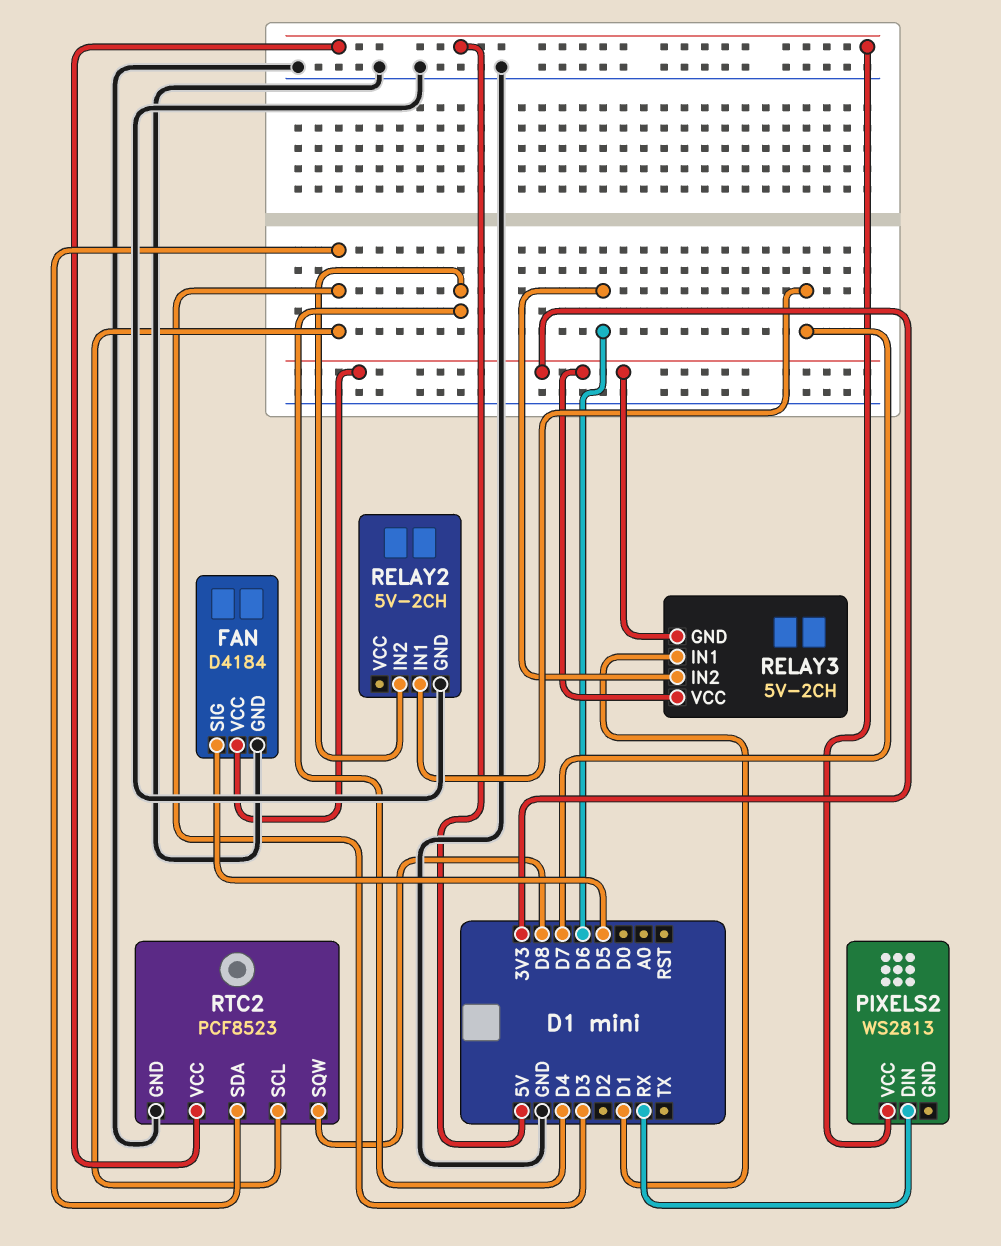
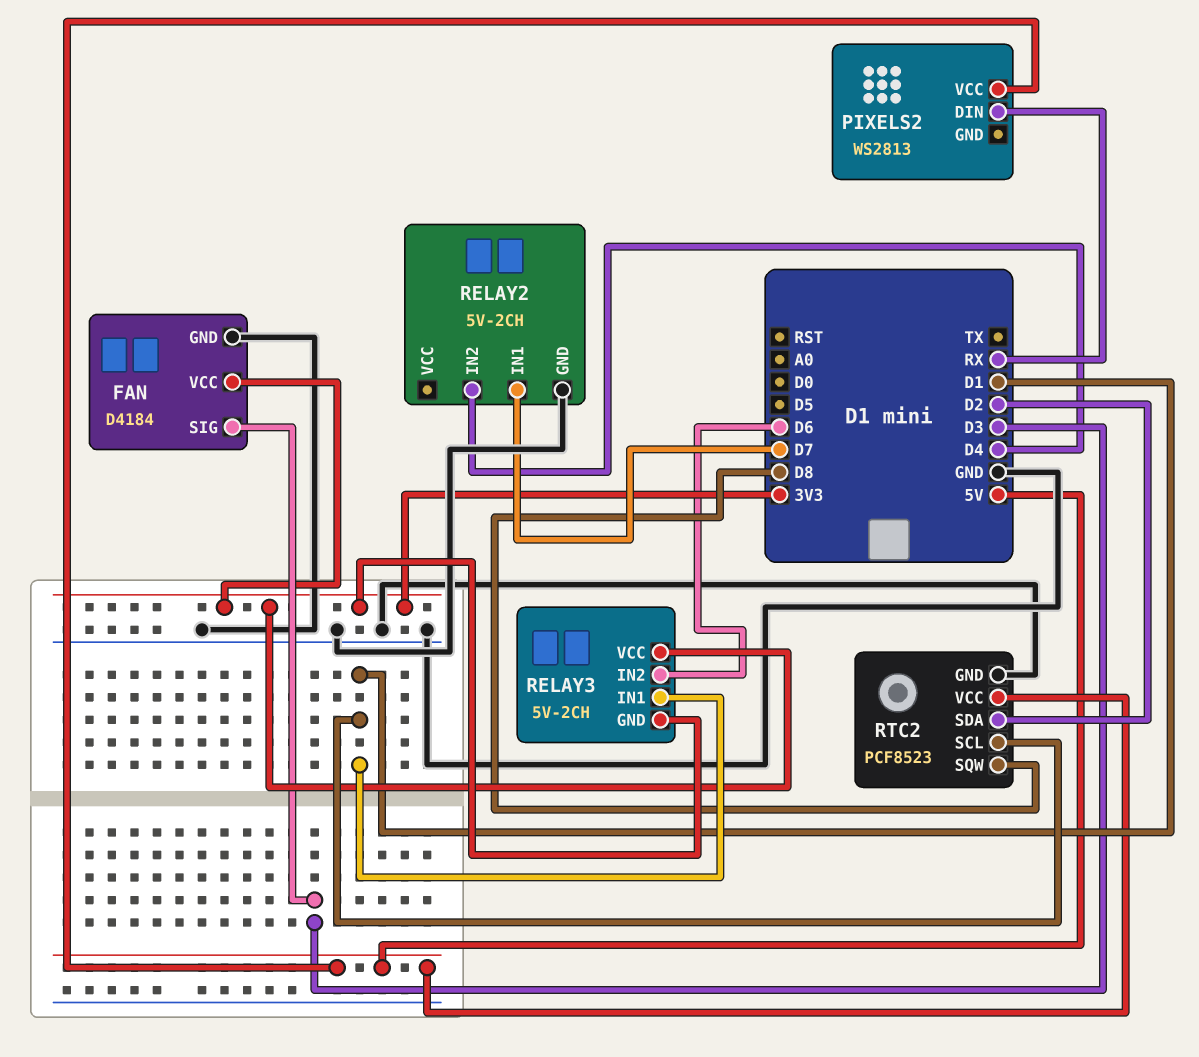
FAN pin SIG: D5 -> D3
RTC2 pin SCL: D3 -> D1
RTC2 pin SDA: D3 -> D2

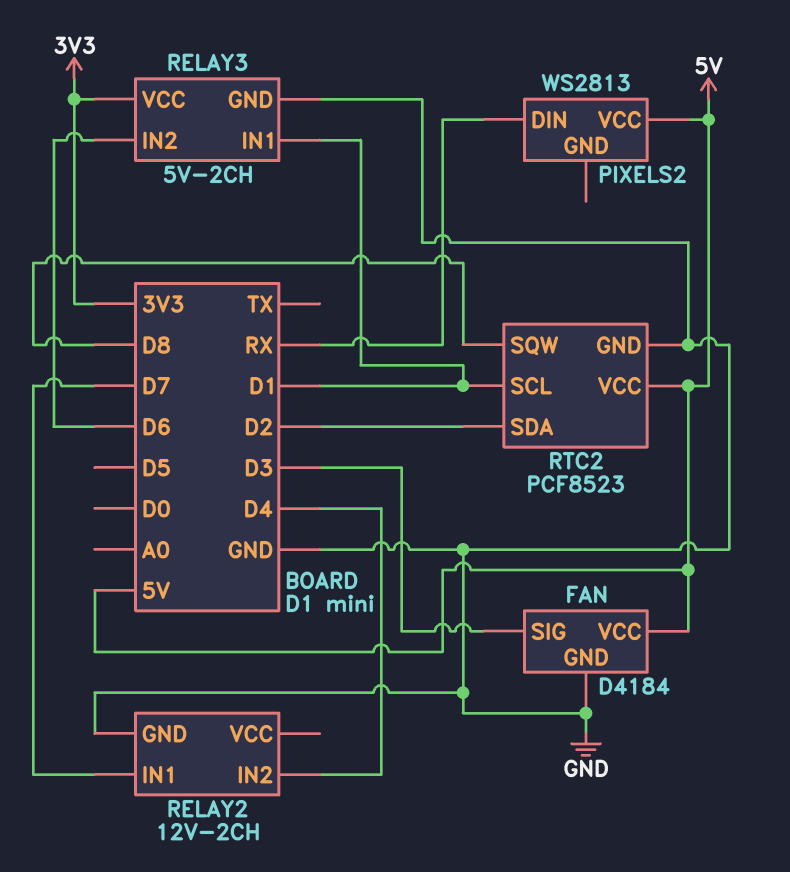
FAN pin VCC: 3V3 -> 5V
RELAY2: 5V-2CH -> 12V-2CH
RELAY3 pin GND: 3V3 -> GND

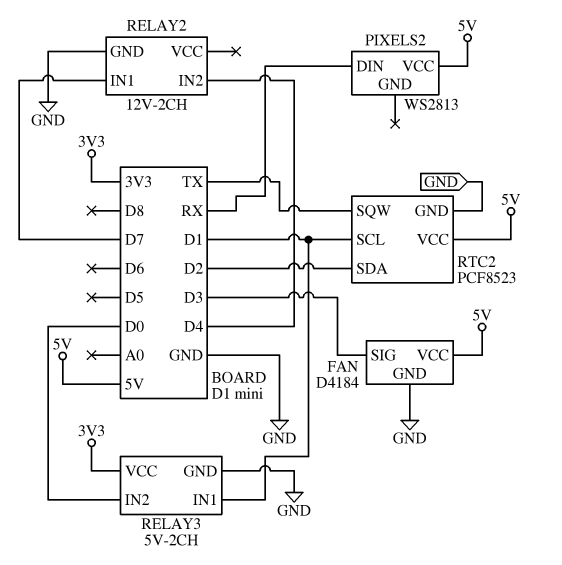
RELAY3 pin IN2: D6 -> D0
RTC2 pin SQW: D8 -> TX

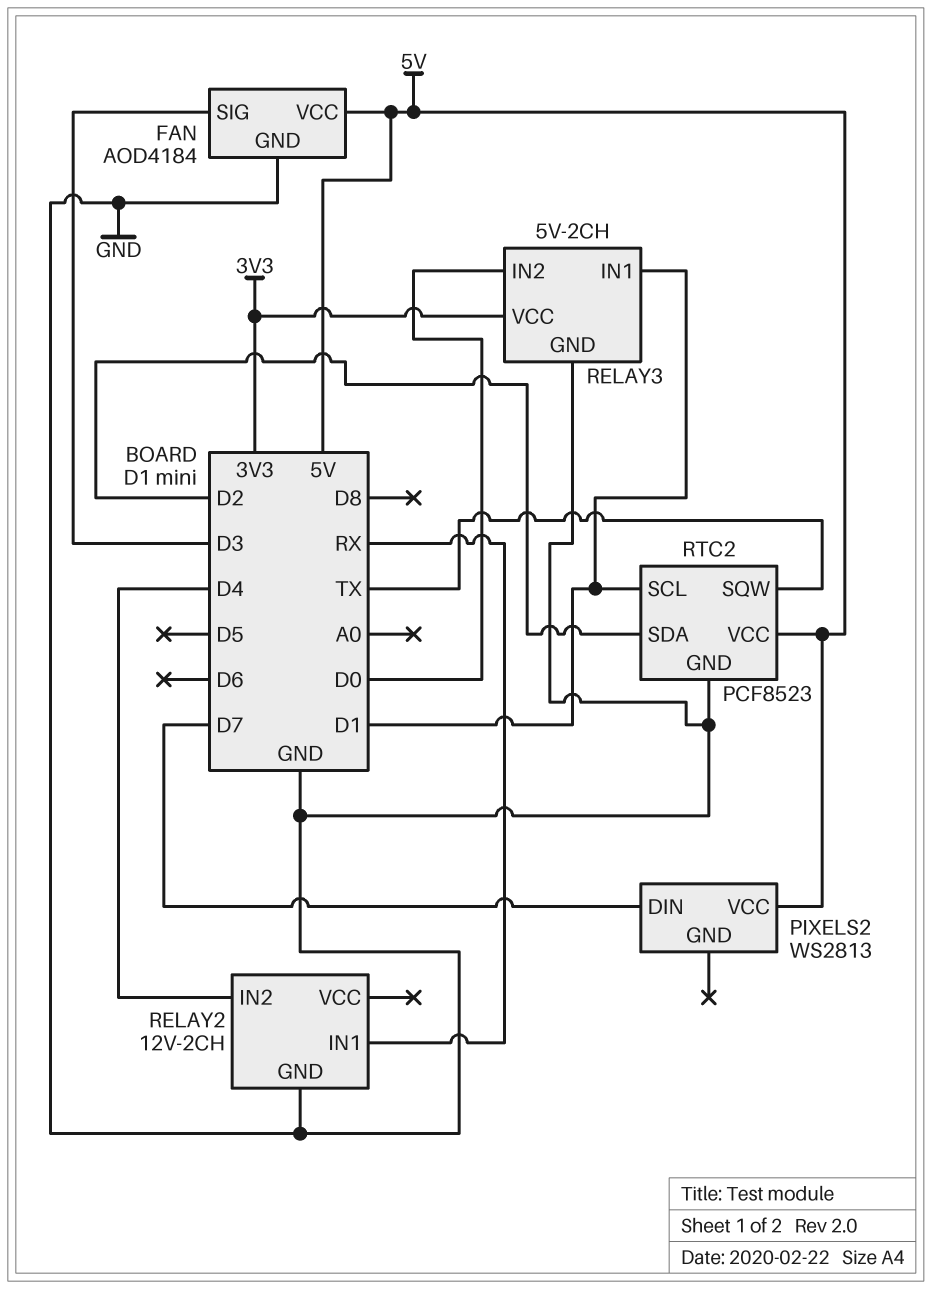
FAN: D4184 -> AOD4184
PIXELS2 pin DIN: RX -> D7
RELAY2 pin IN1: D7 -> RX

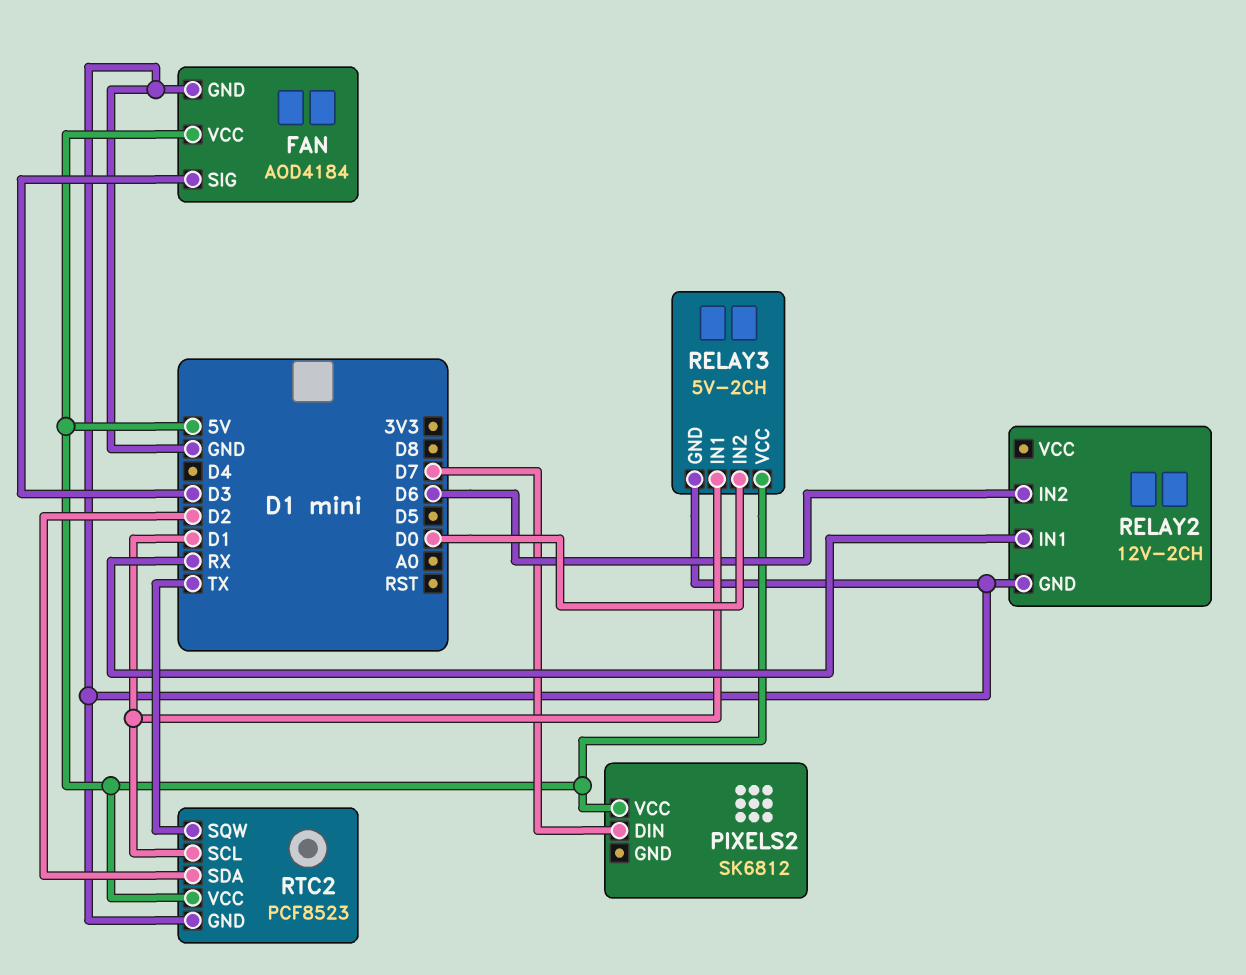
PIXELS2: WS2813 -> SK6812
RELAY2 pin IN2: D4 -> D6
RELAY3 pin VCC: 3V3 -> 5V

